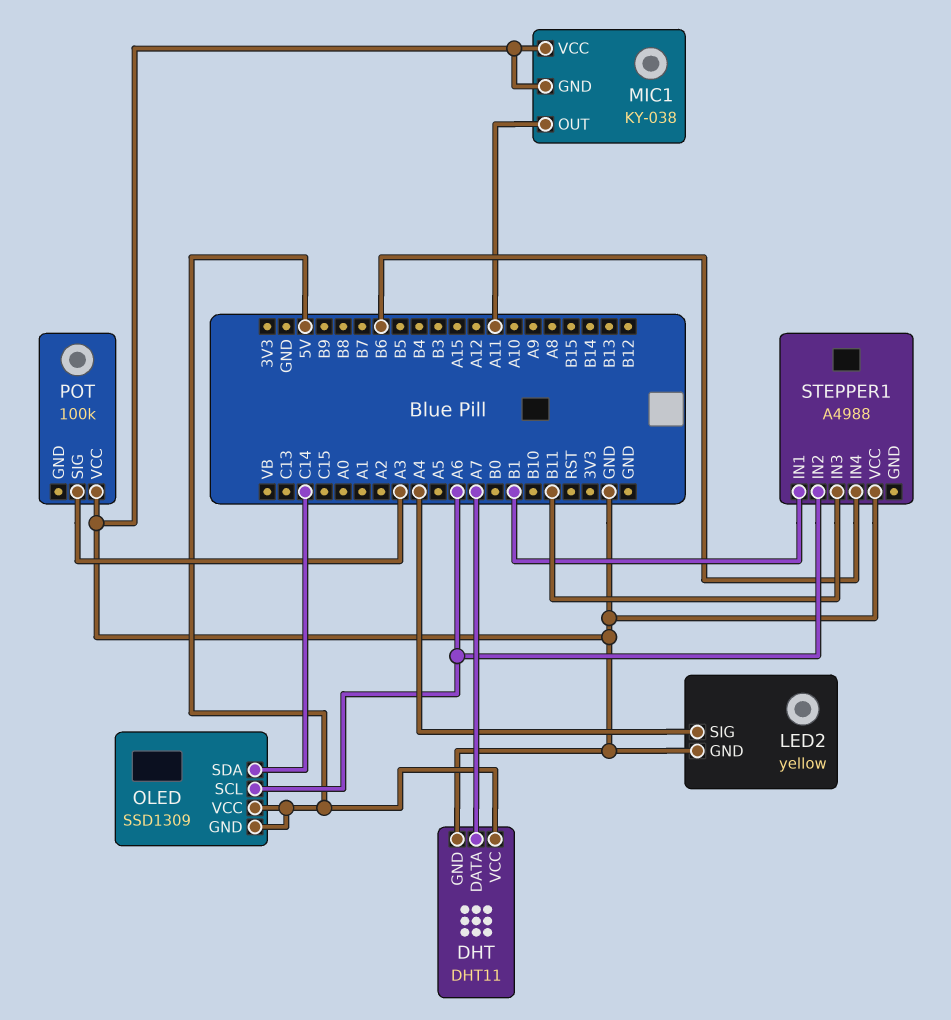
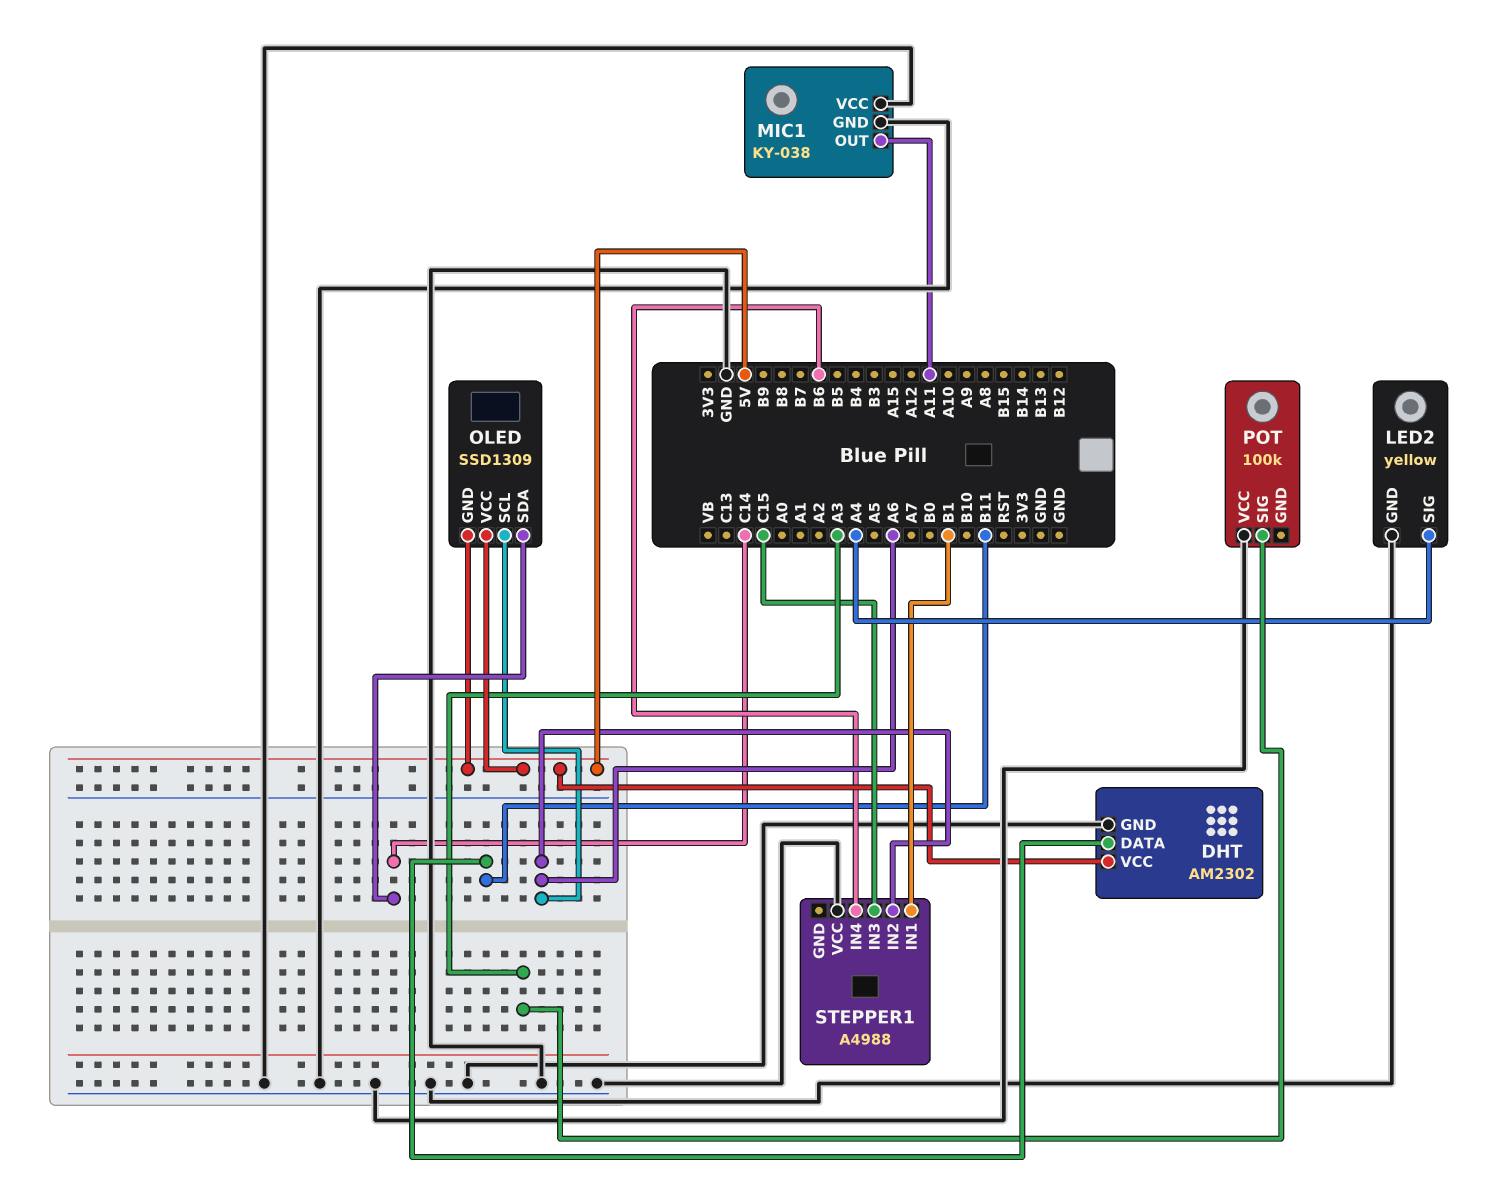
DHT: DHT11 -> AM2302
DHT pin DATA: A7 -> B11
STEPPER1 pin IN3: B11 -> C15

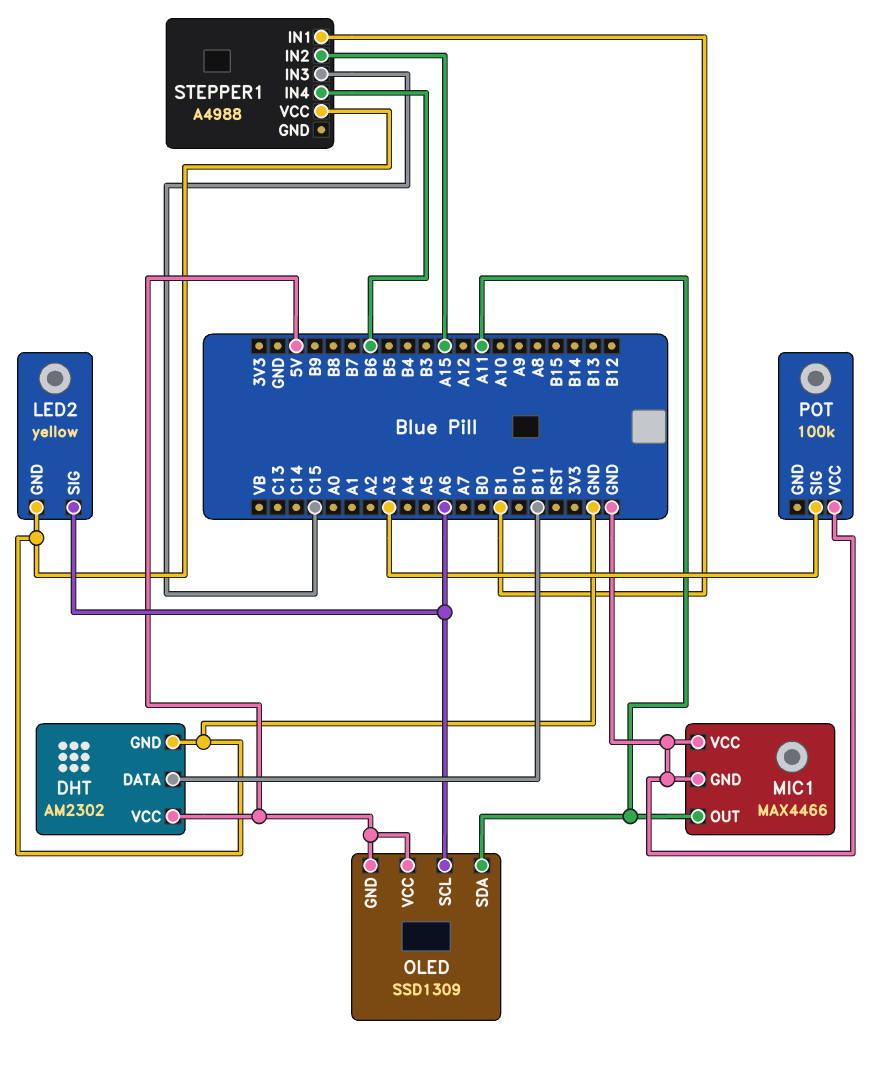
LED2 pin SIG: A4 -> A6
MIC1: KY-038 -> MAX4466
OLED pin SDA: C14 -> A11
STEPPER1 pin IN2: A6 -> A15

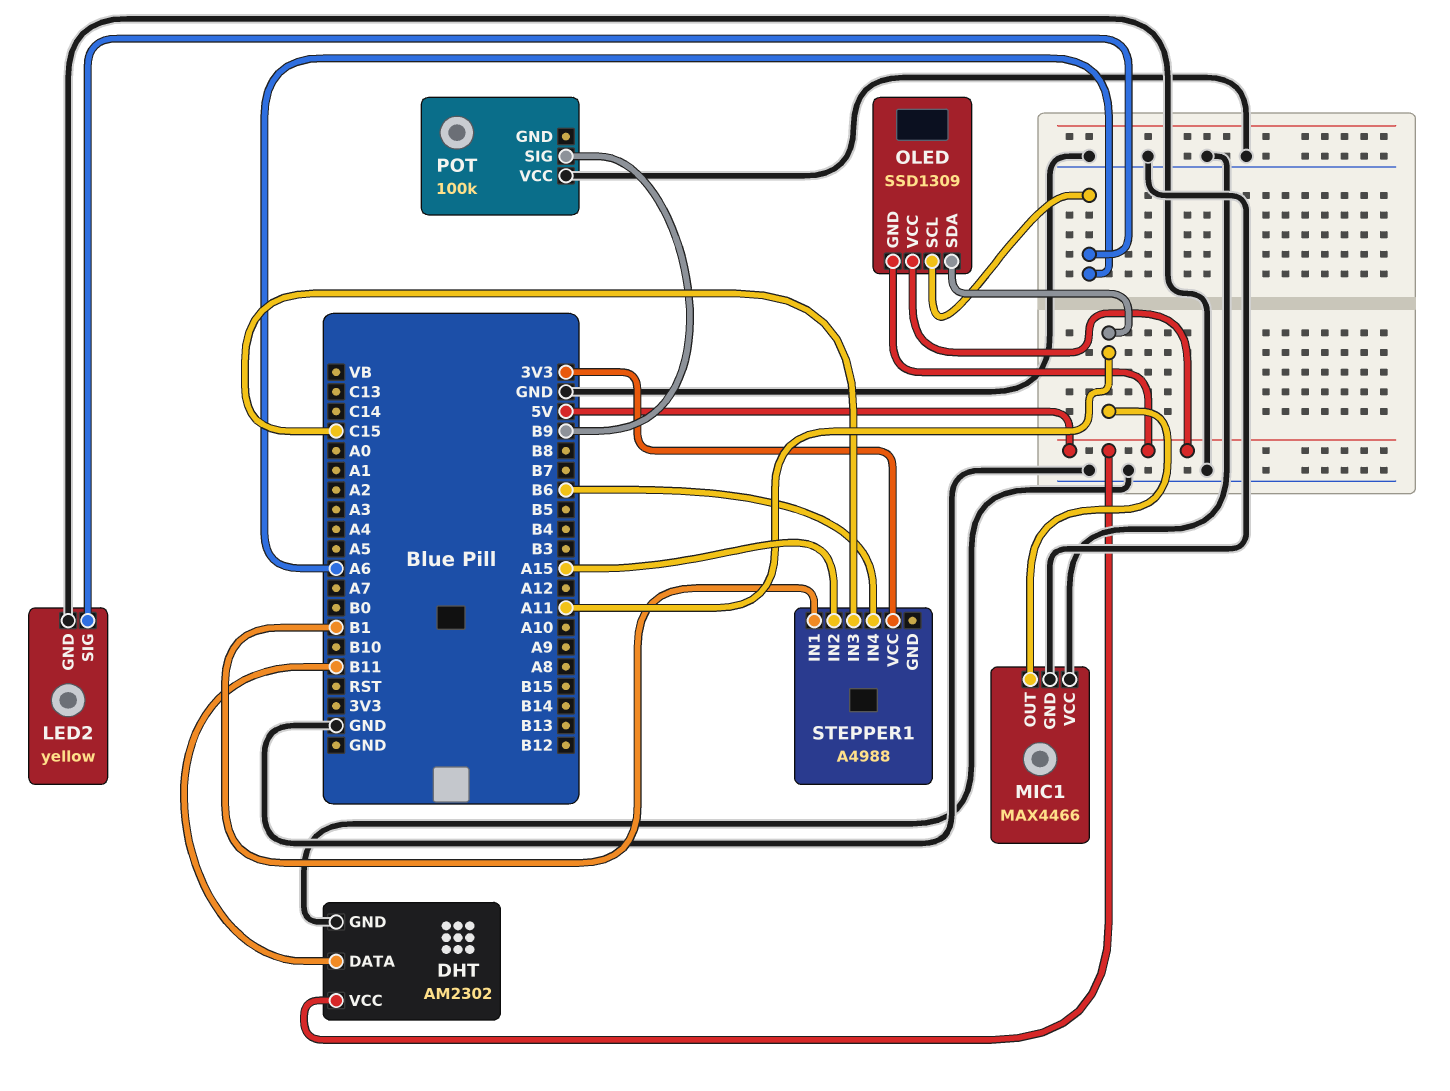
POT pin SIG: A3 -> B9
STEPPER1 pin VCC: GND -> 3V3

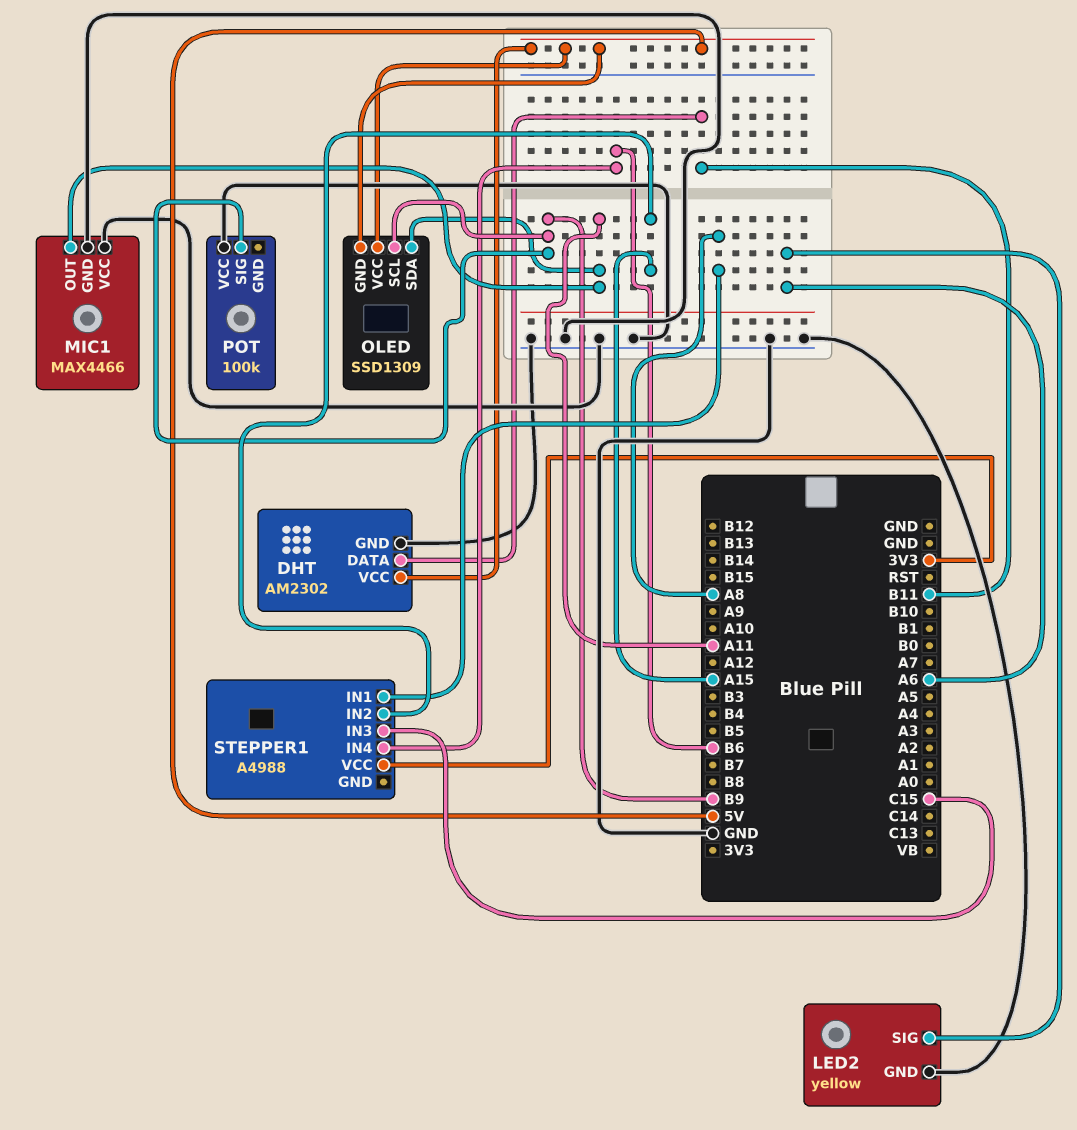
OLED pin SCL: A6 -> B9
STEPPER1 pin IN1: B1 -> A8

